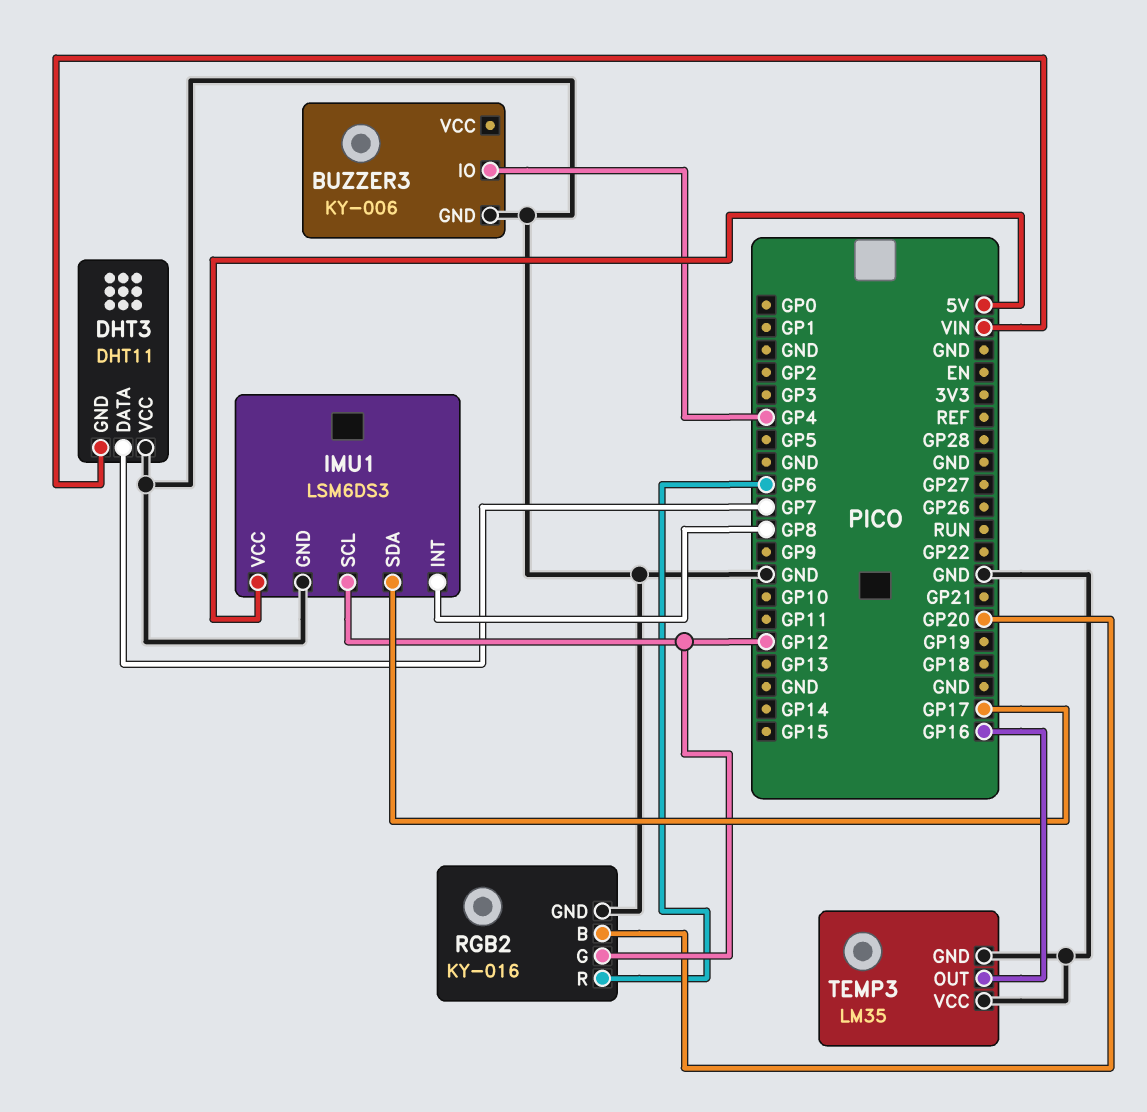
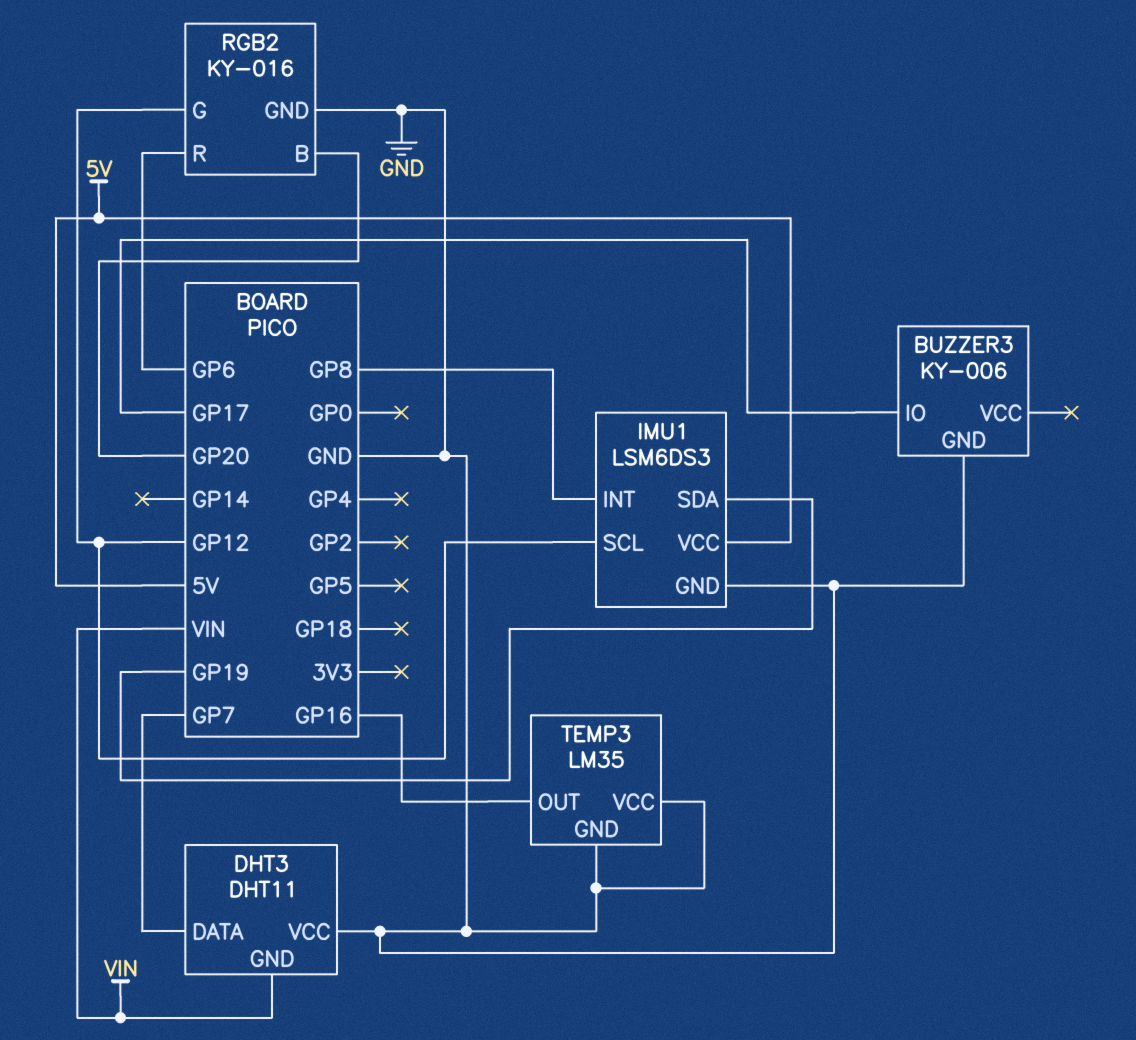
BUZZER3 pin IO: GP4 -> GP17
IMU1 pin SDA: GP17 -> GP19

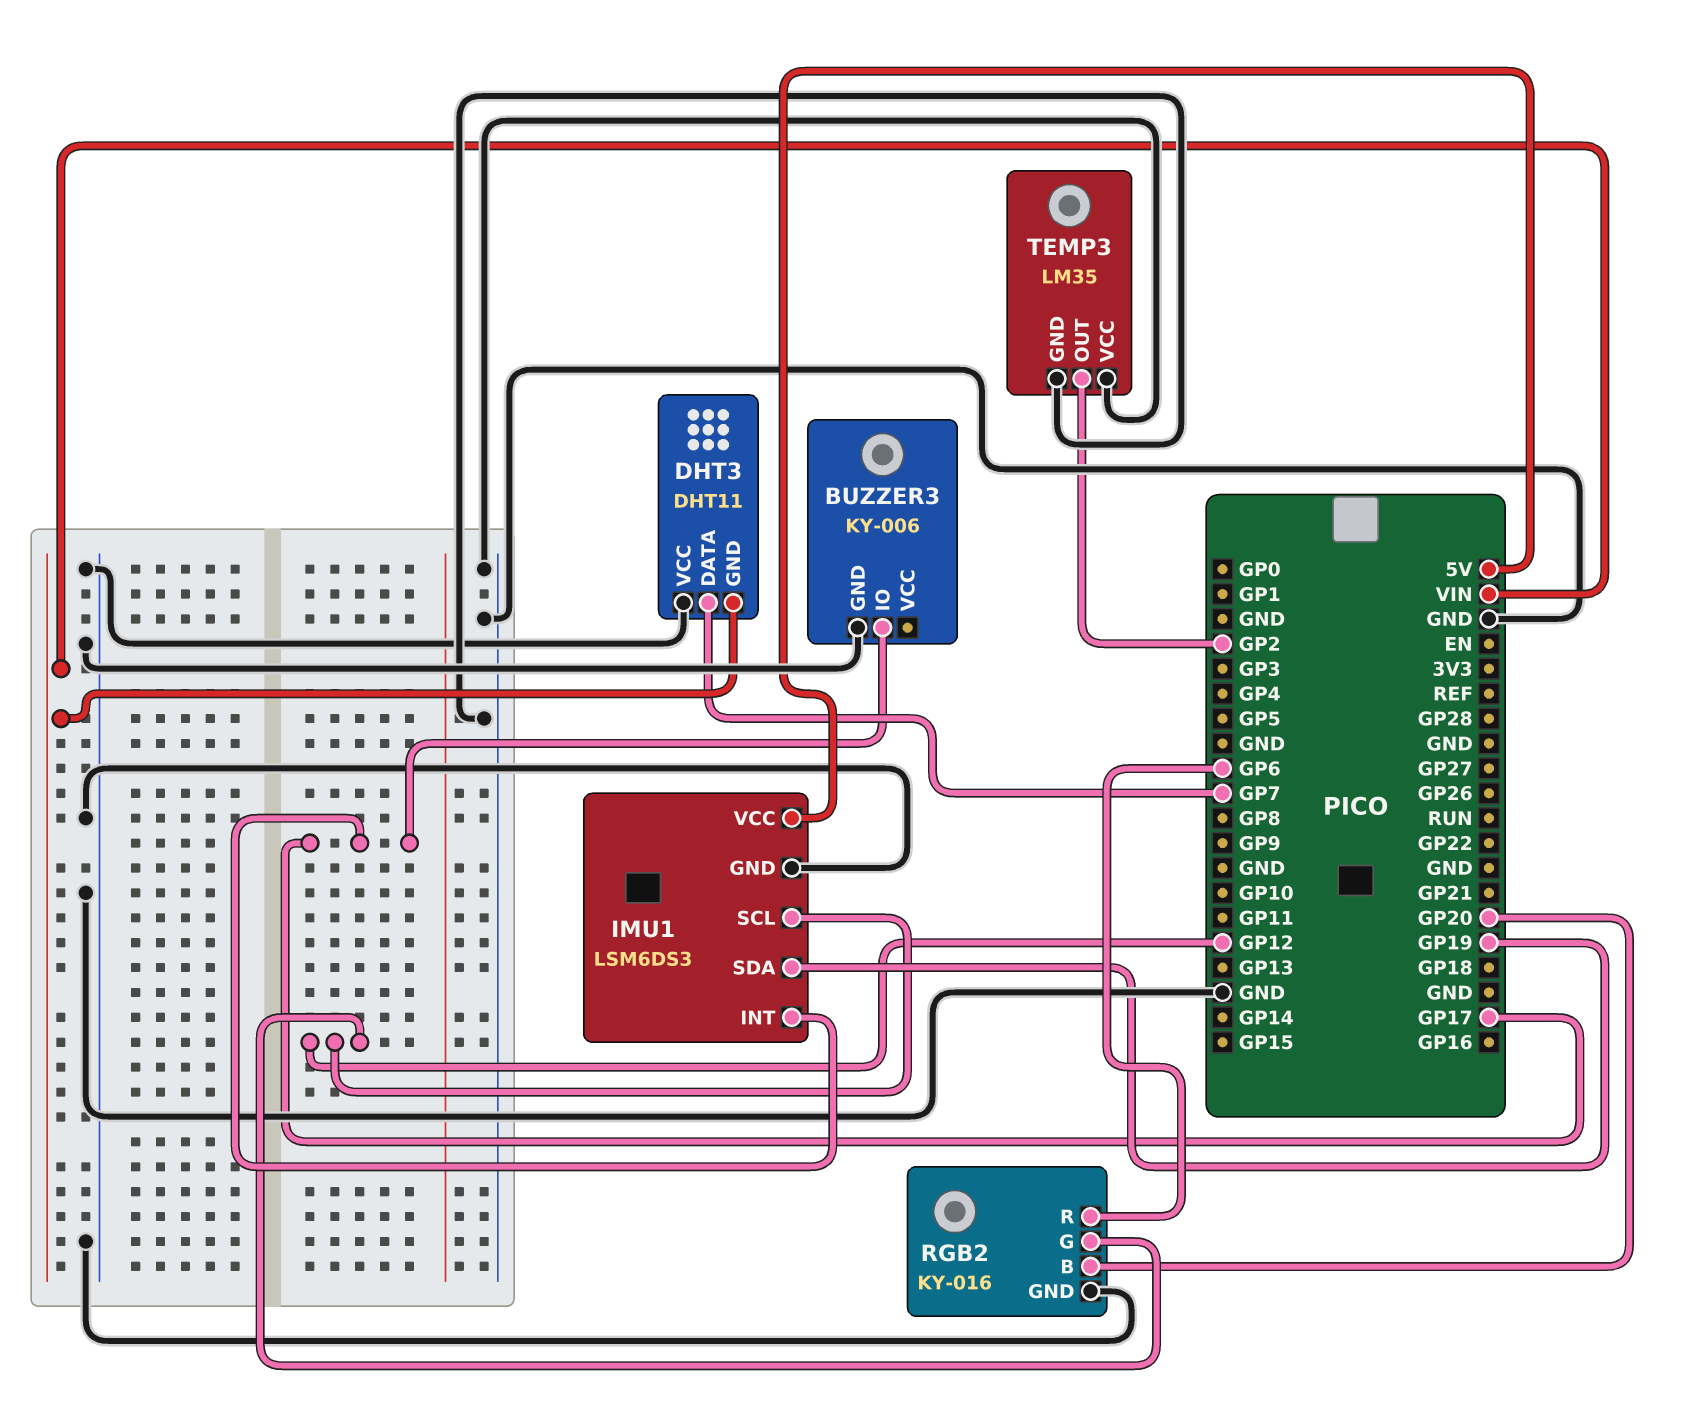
IMU1 pin INT: GP8 -> GP17
TEMP3 pin OUT: GP16 -> GP2

